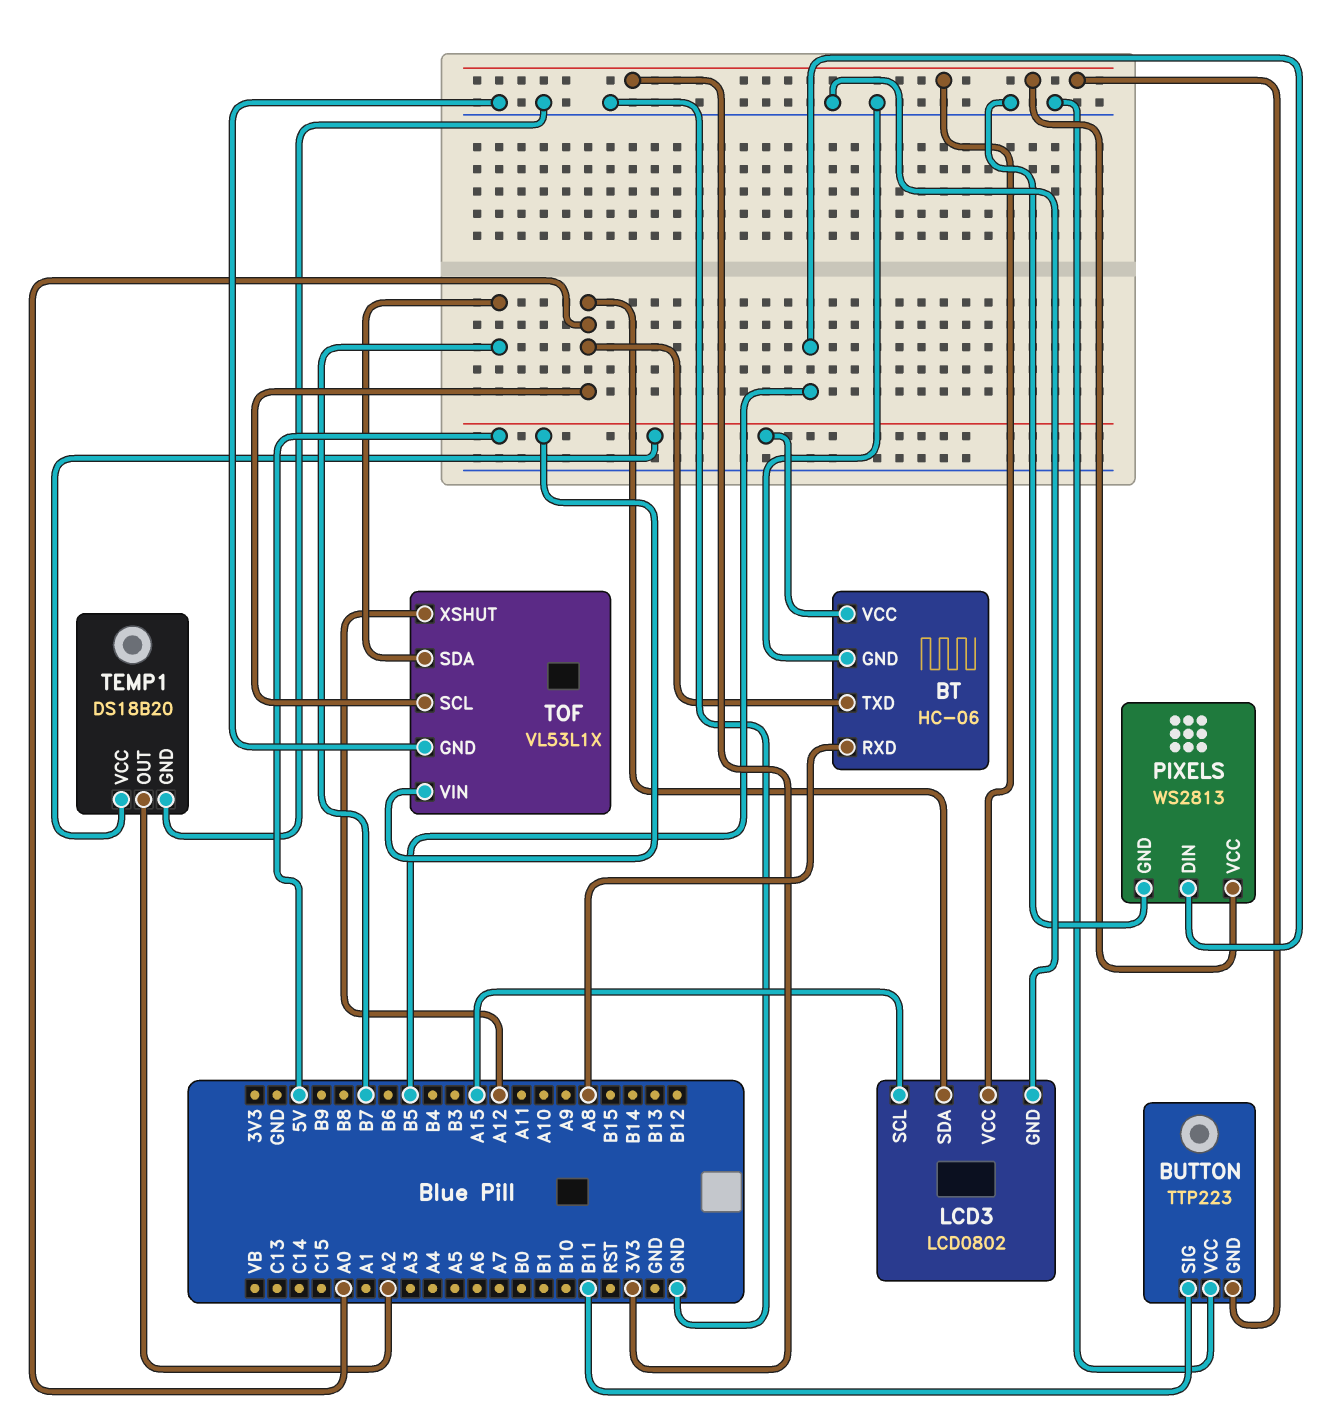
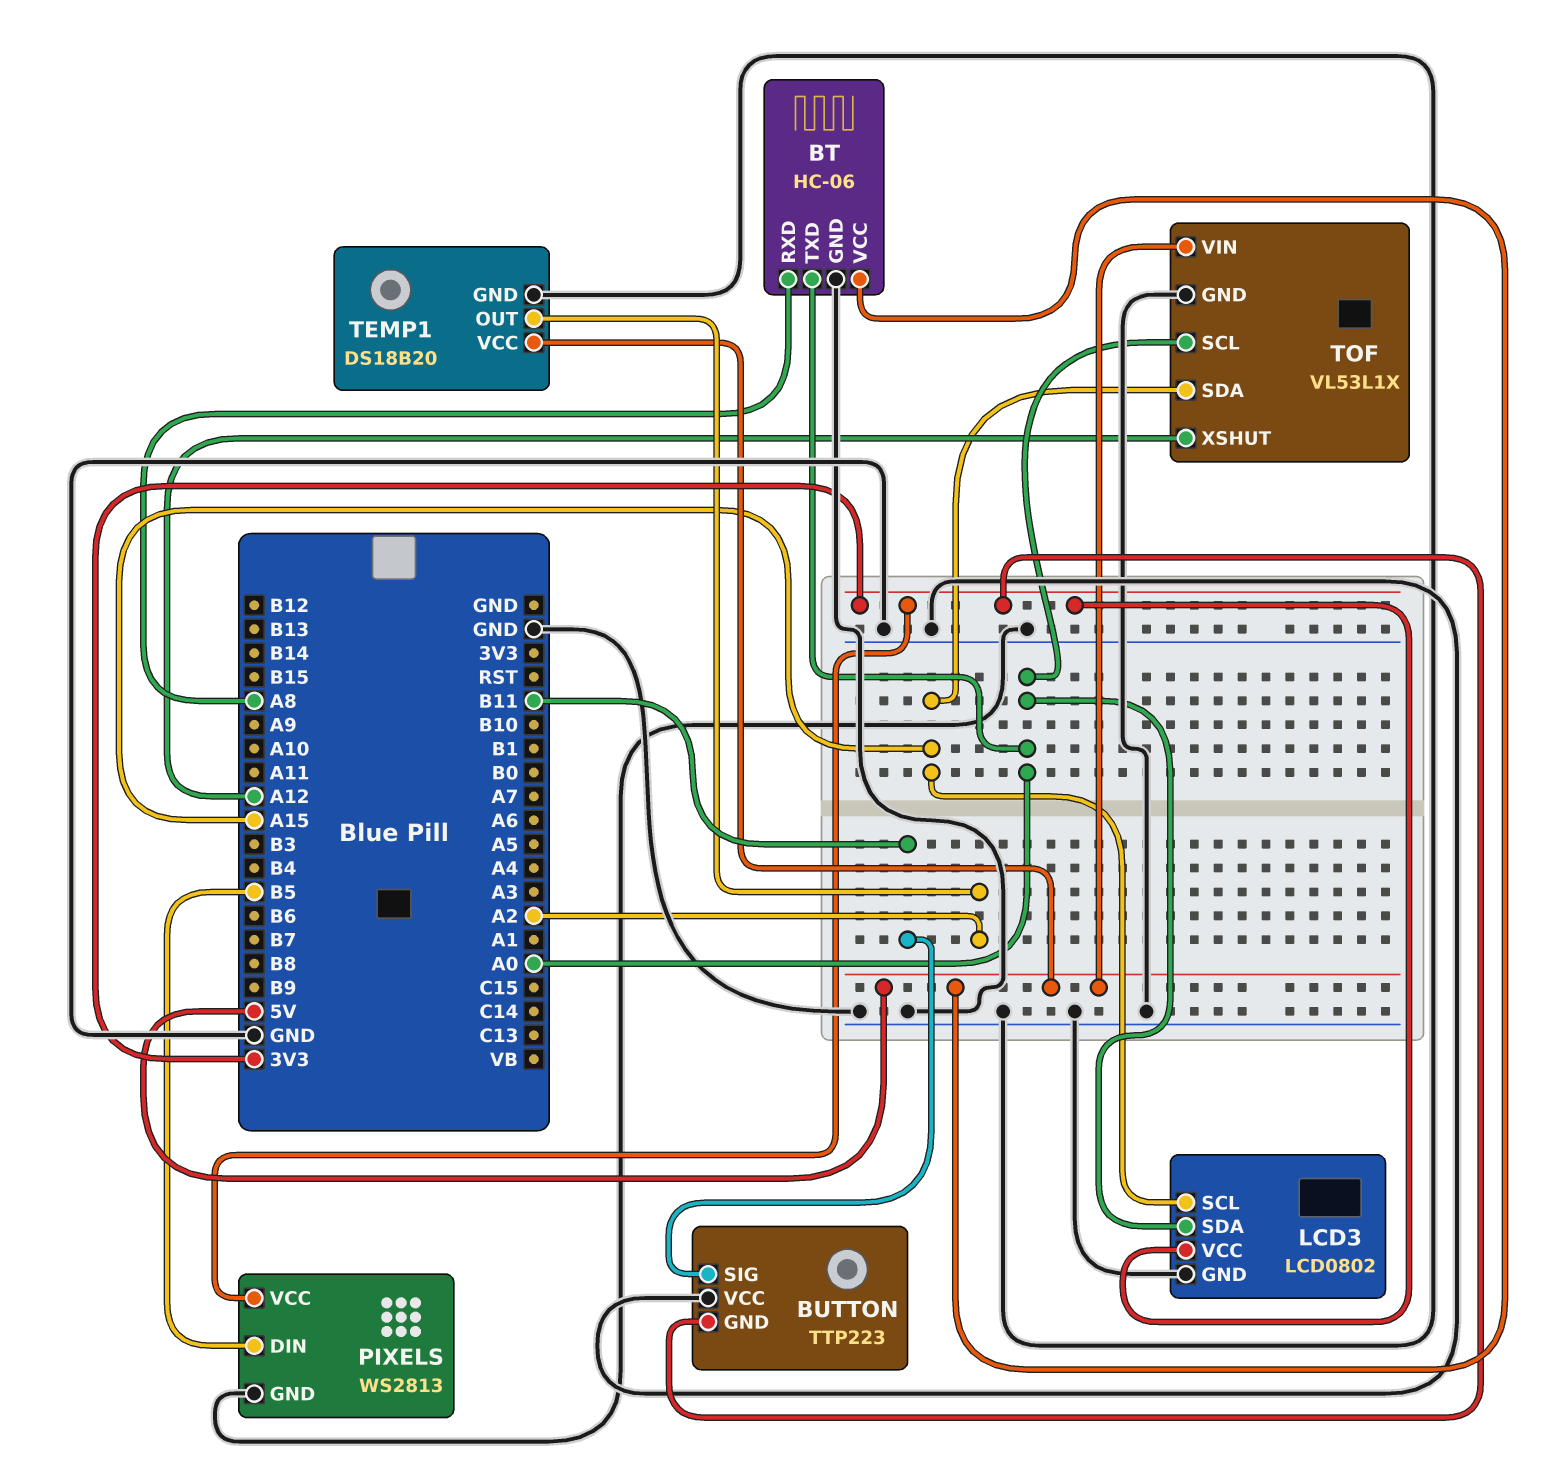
TOF pin SDA: B7 -> A15

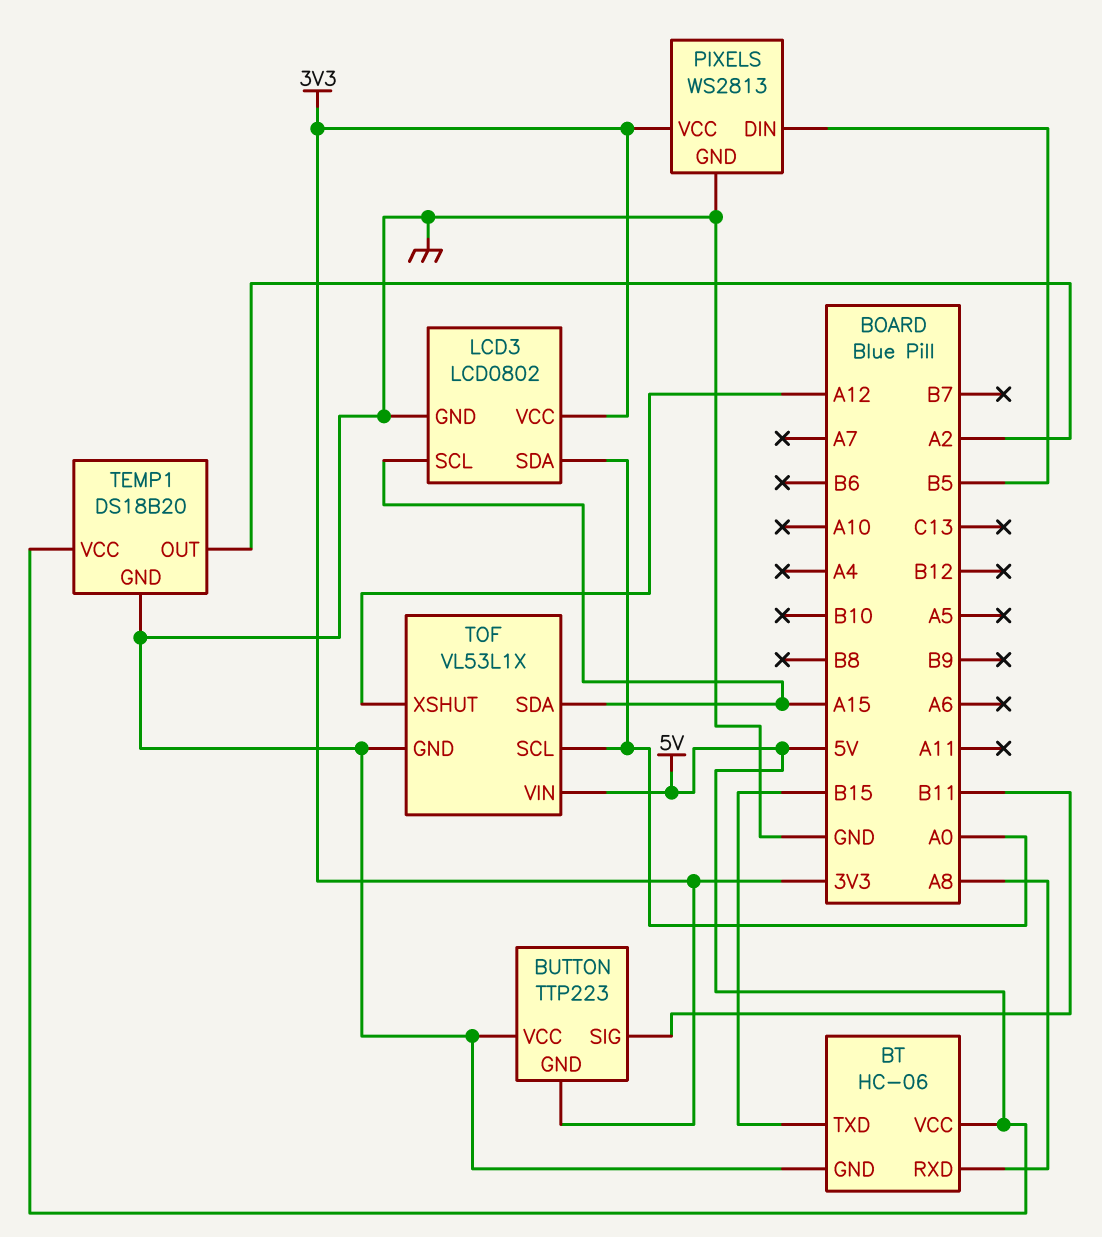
BT pin TXD: A0 -> B15

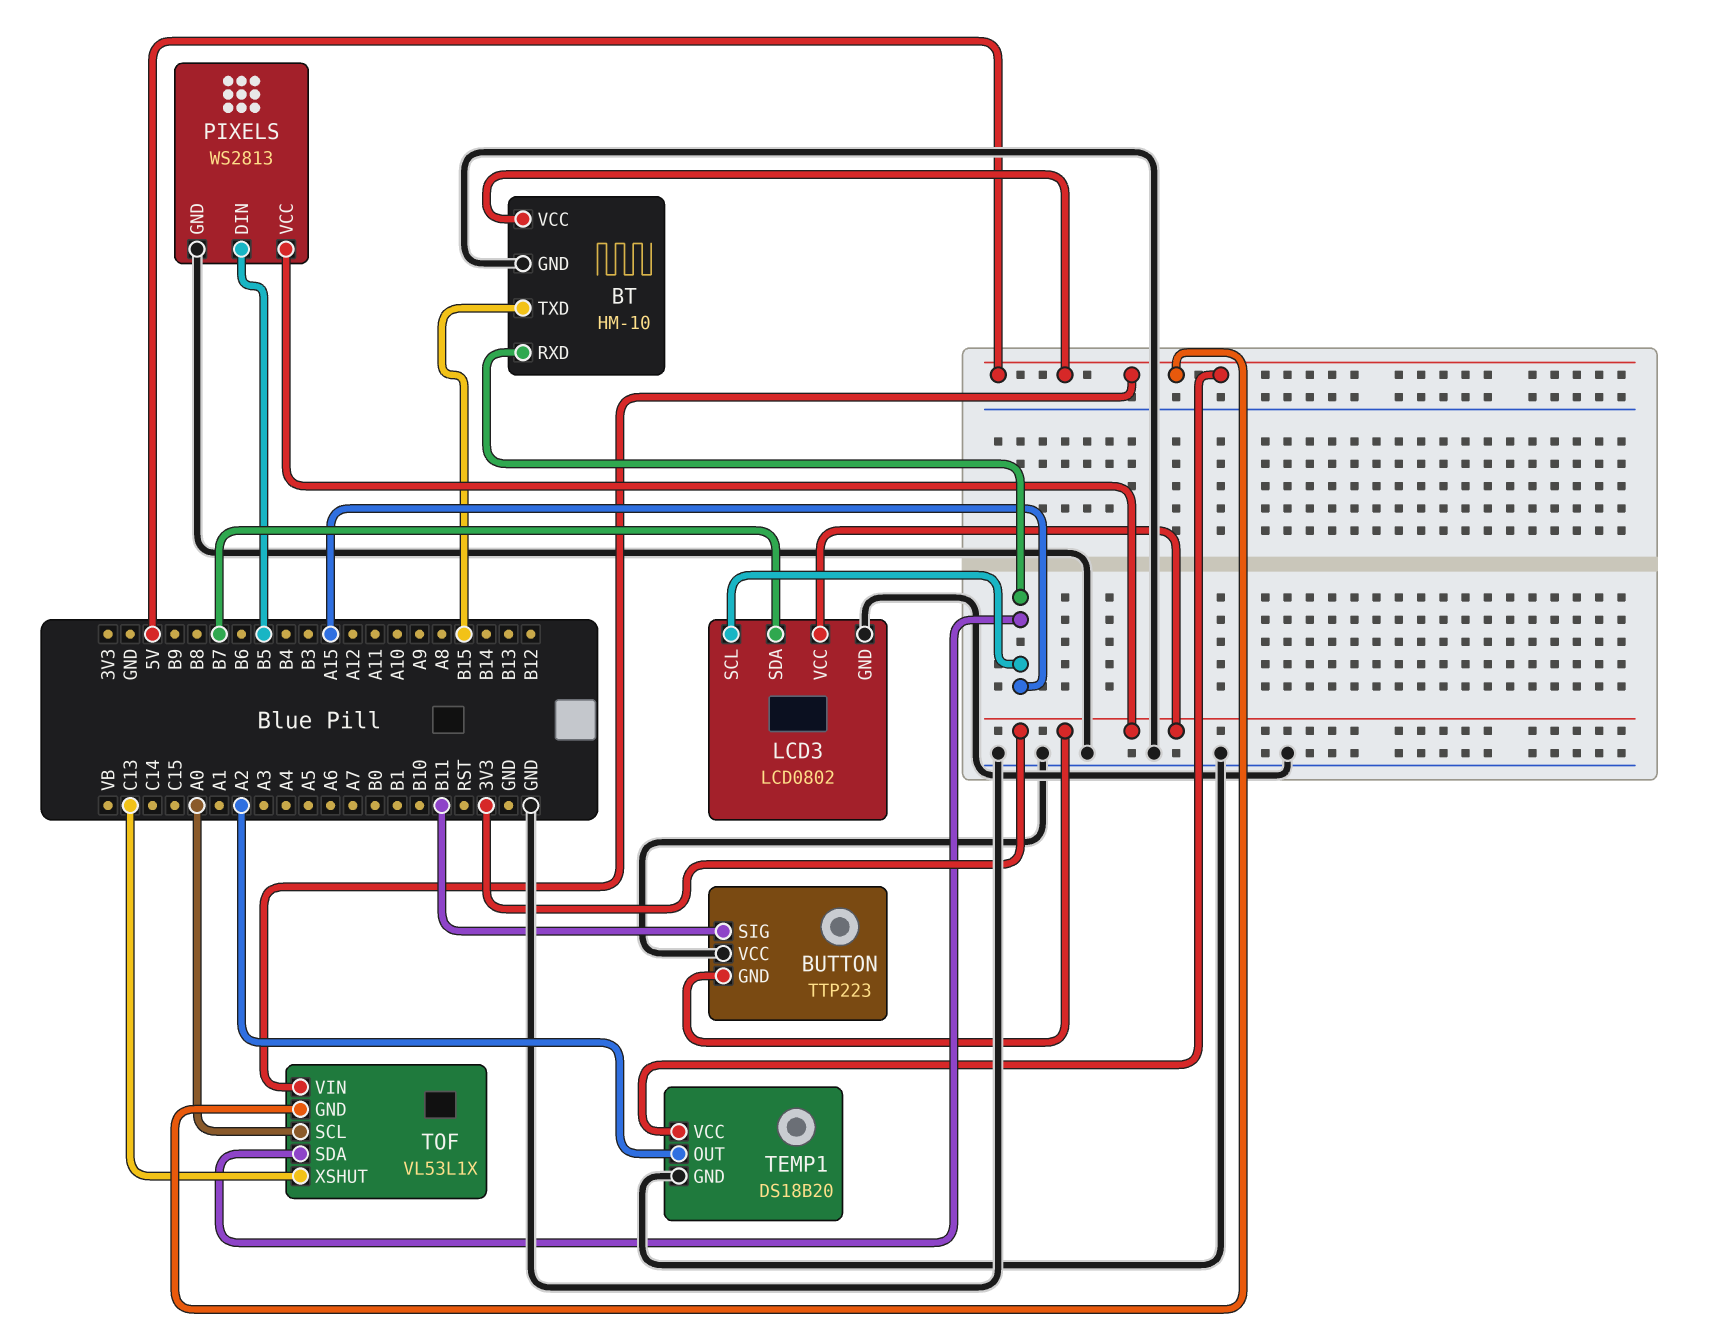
BT: HC-06 -> HM-10
BT pin RXD: A8 -> A15
LCD3 pin SDA: A0 -> B7
TOF pin GND: GND -> 5V
TOF pin XSHUT: A12 -> C13

